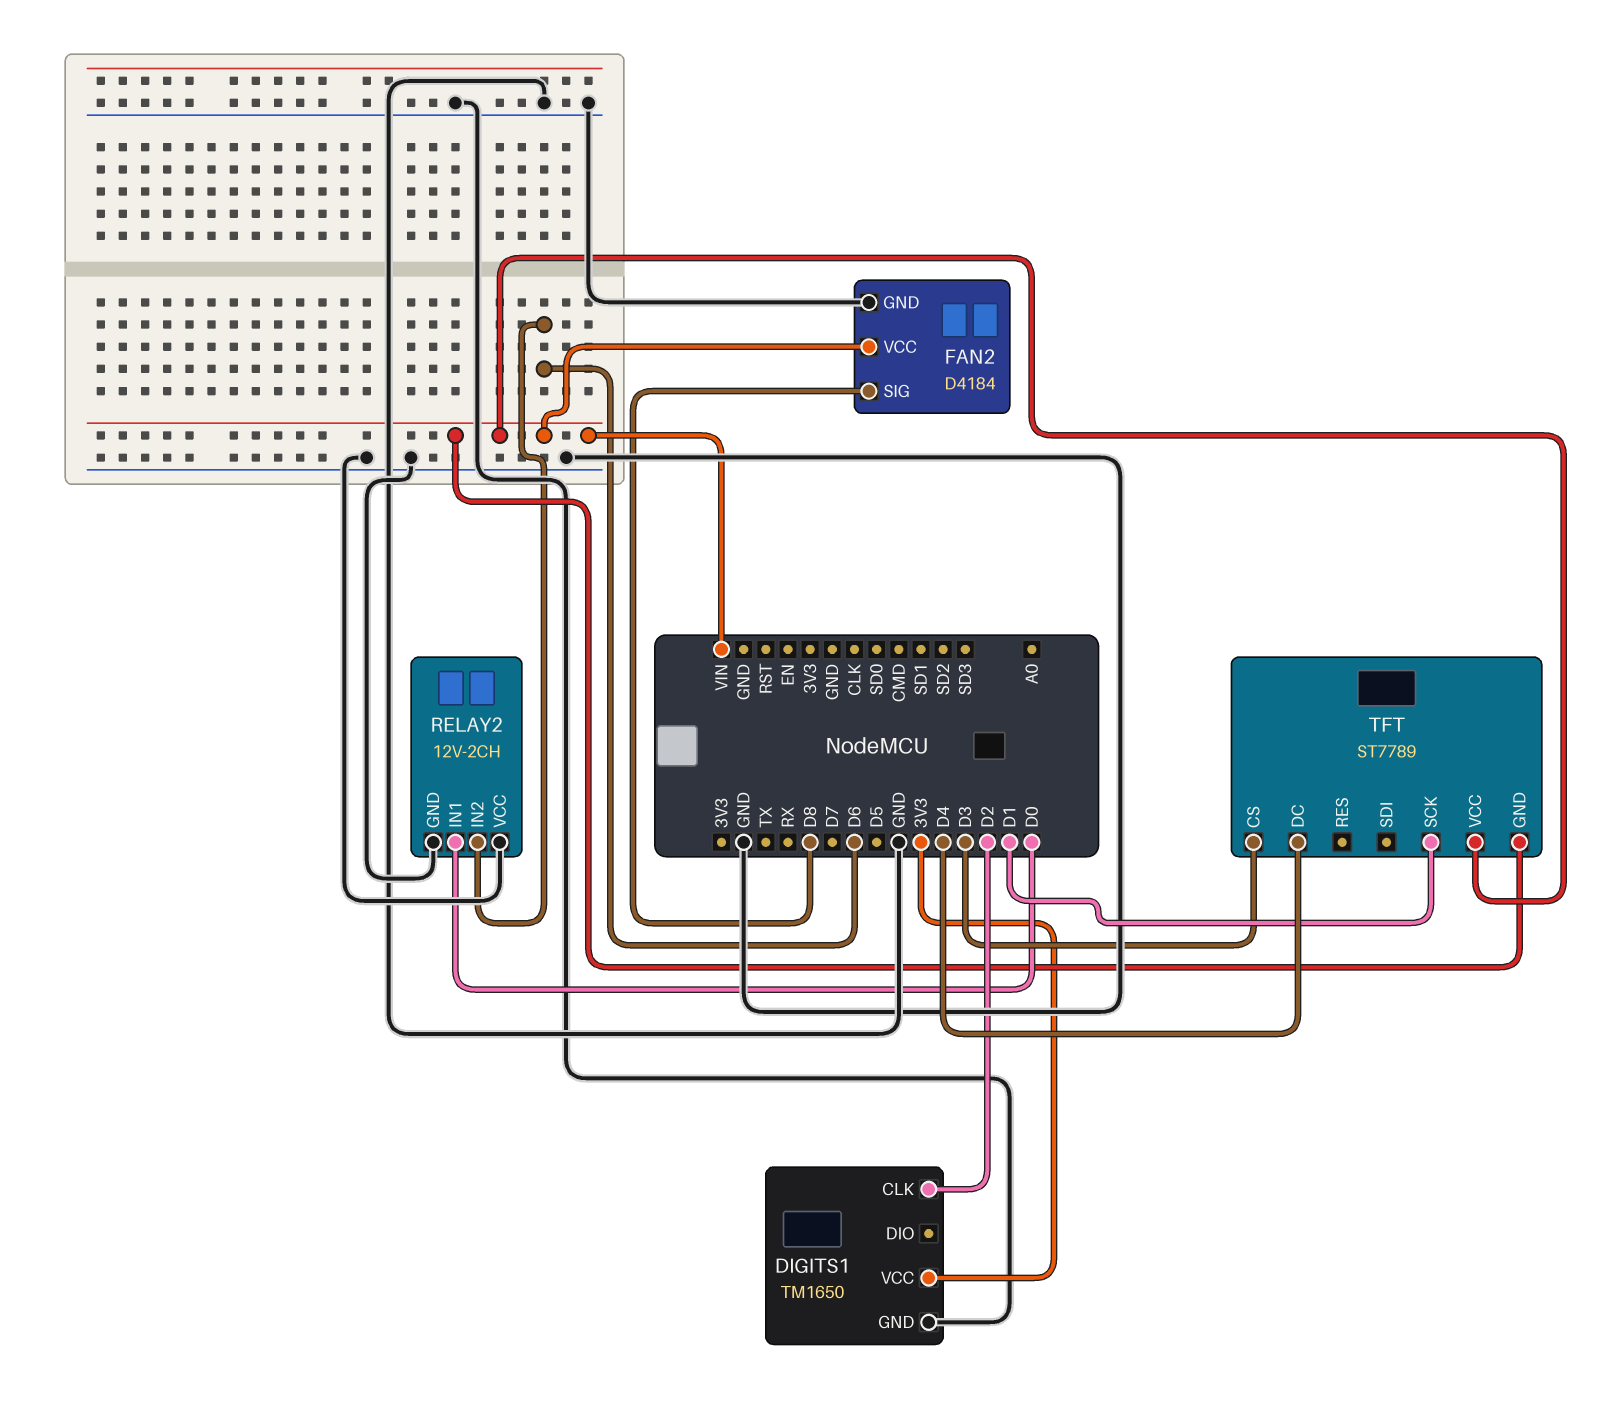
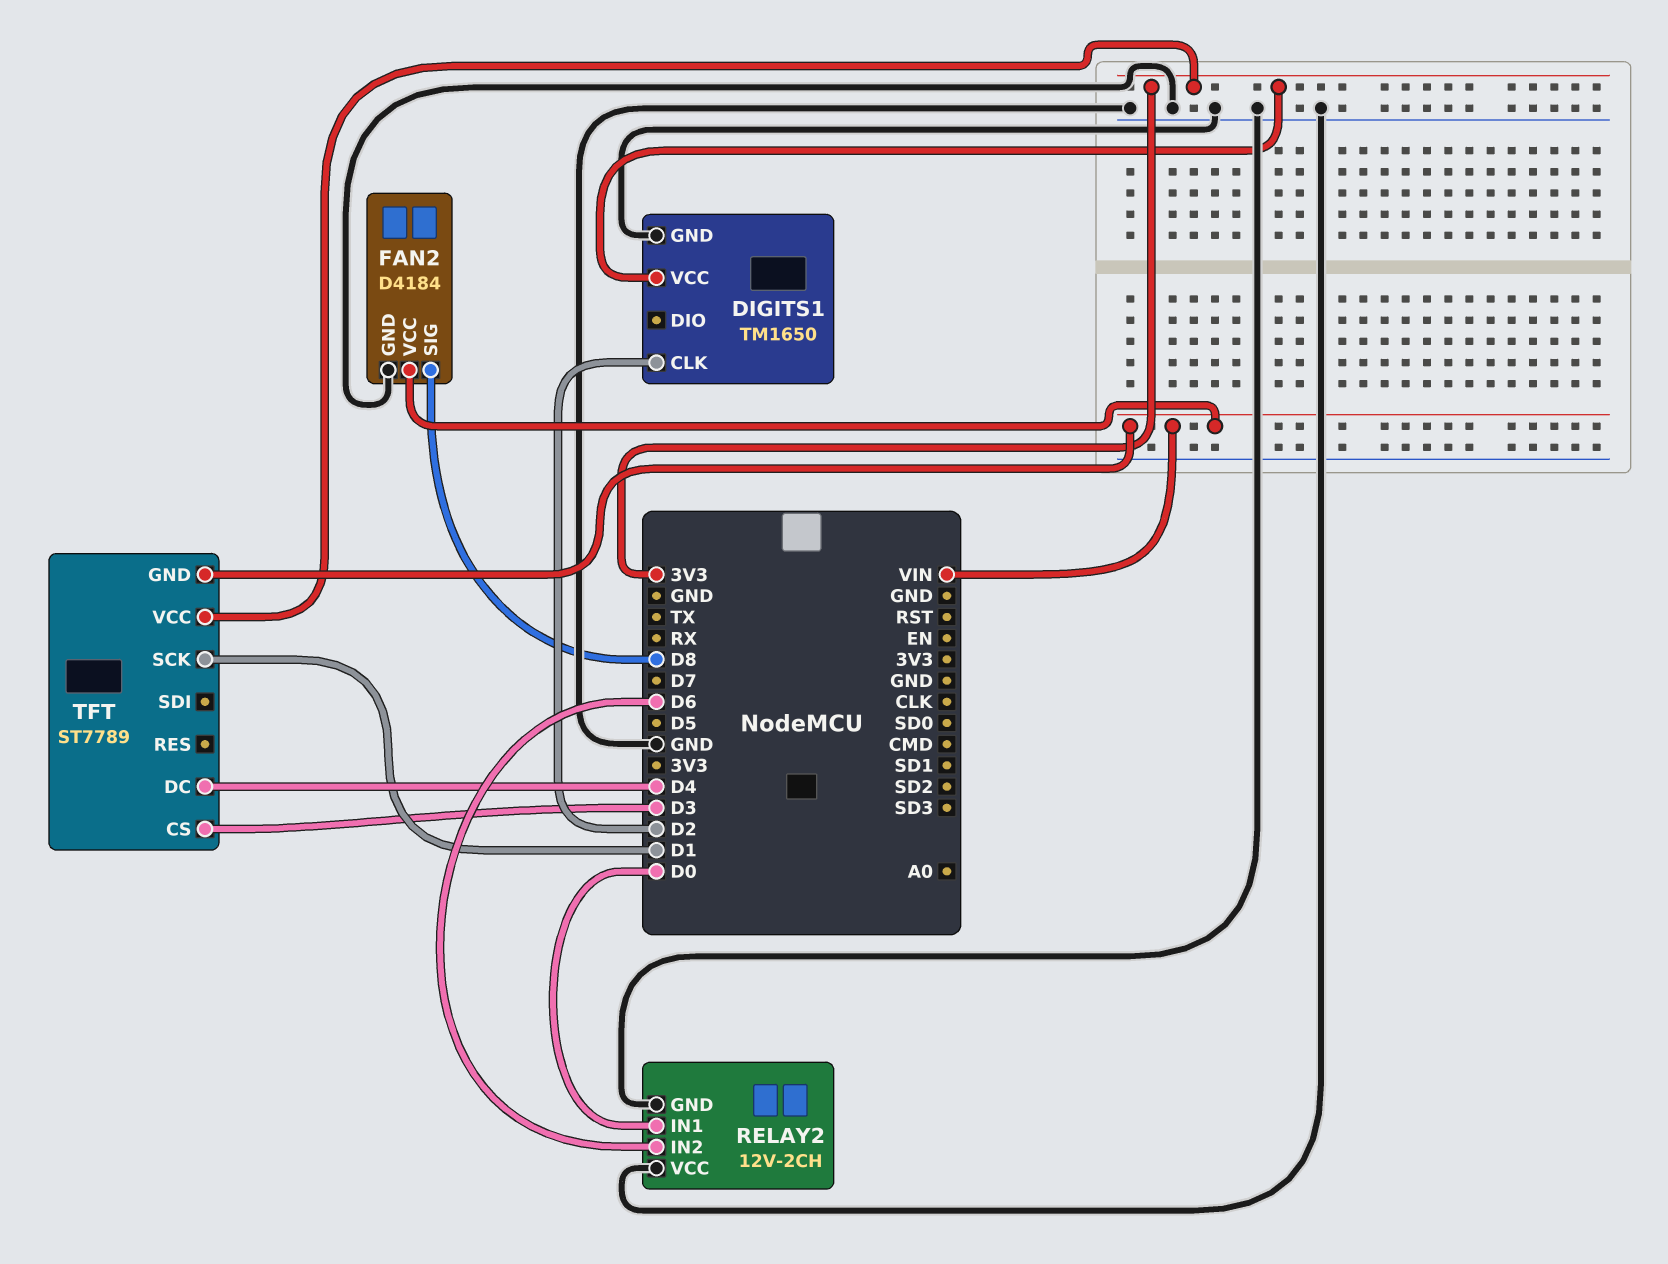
TFT pin VCC: VIN -> 3V3

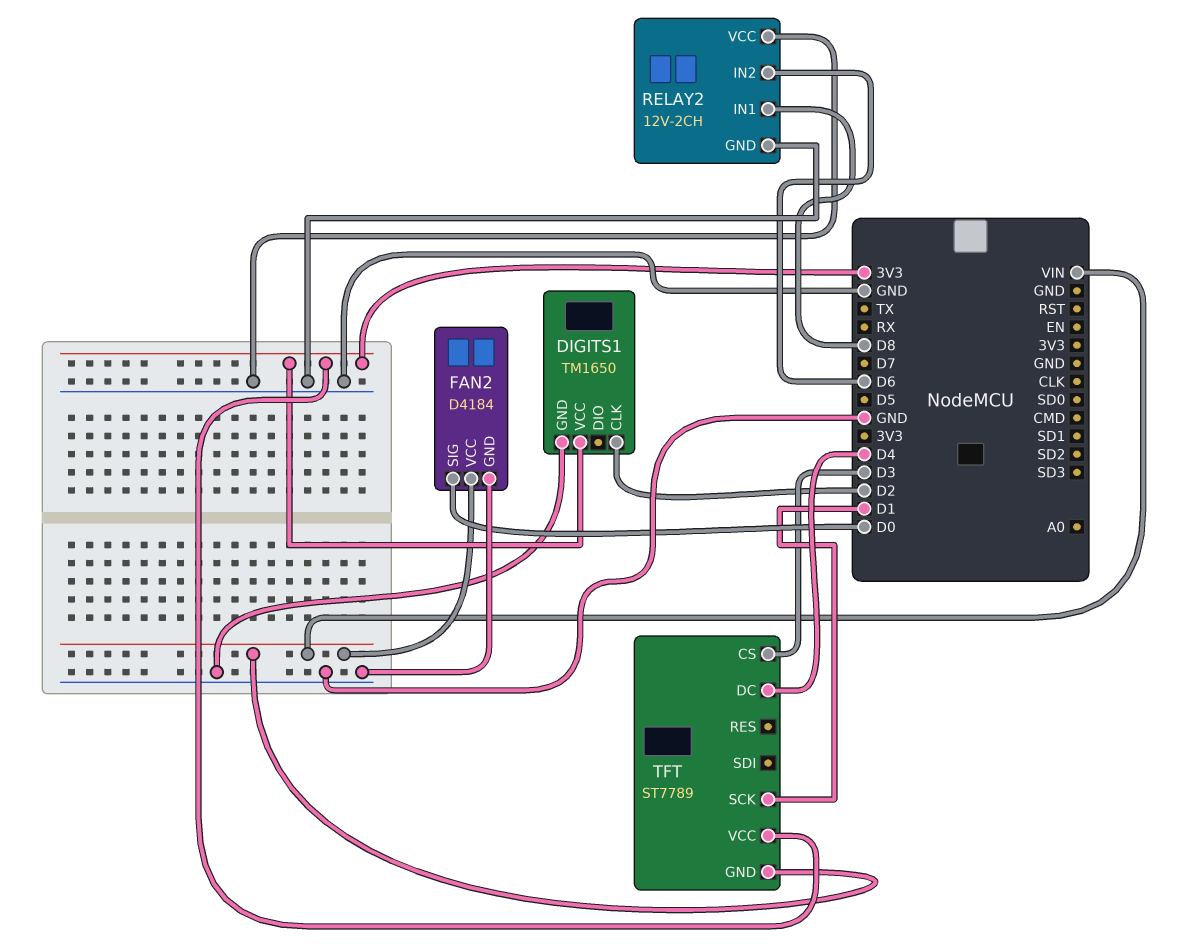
FAN2 pin SIG: D8 -> D0
RELAY2 pin IN1: D0 -> D8

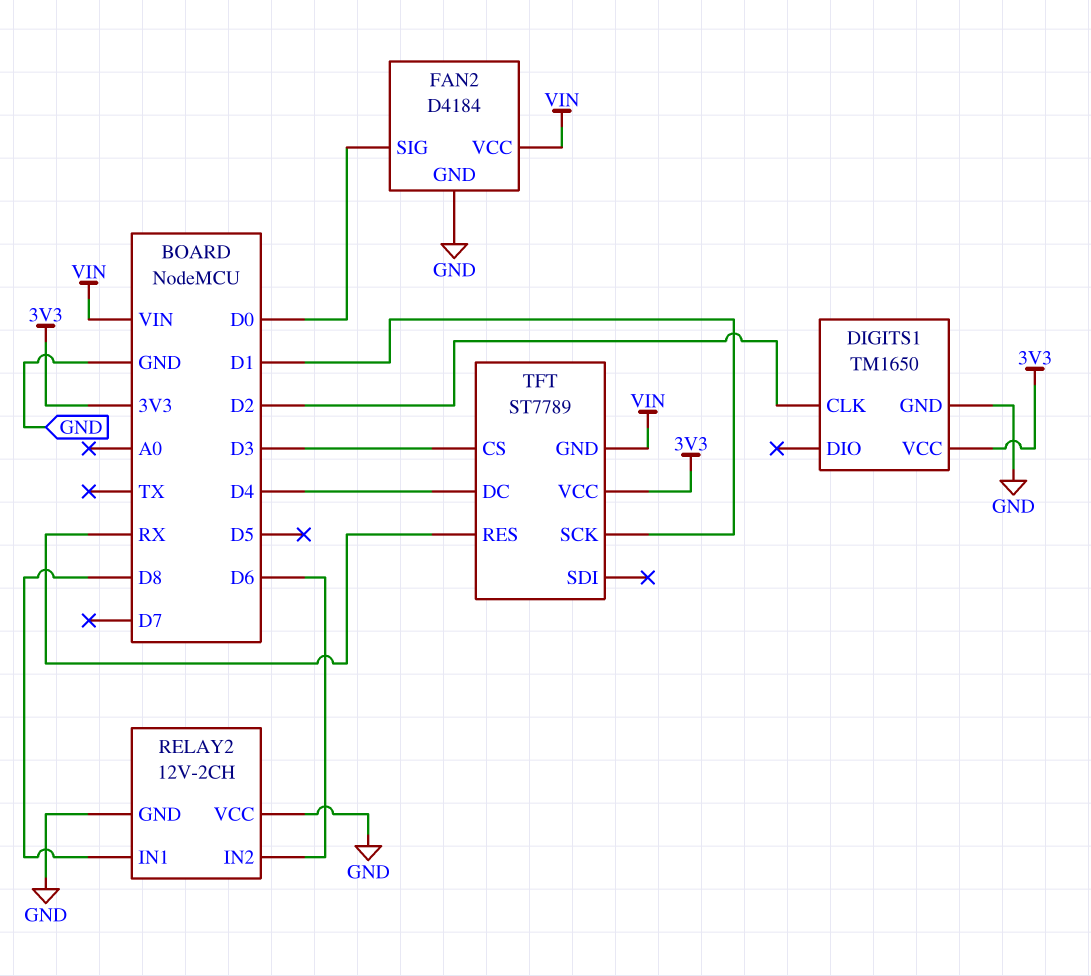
TFT pin RES: none -> RX

